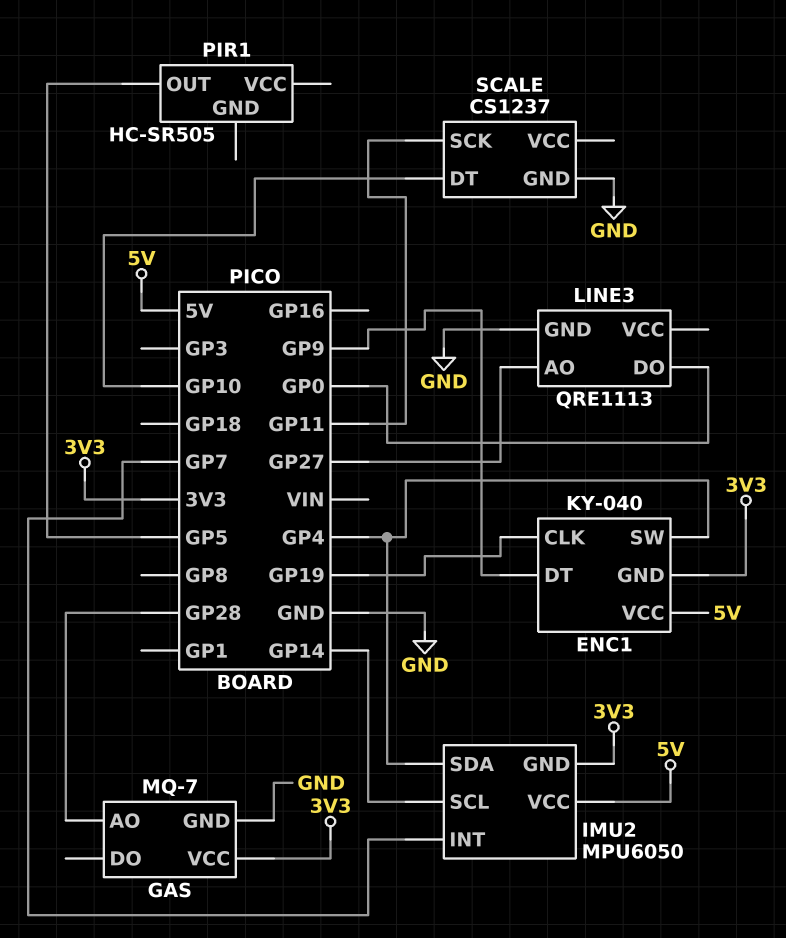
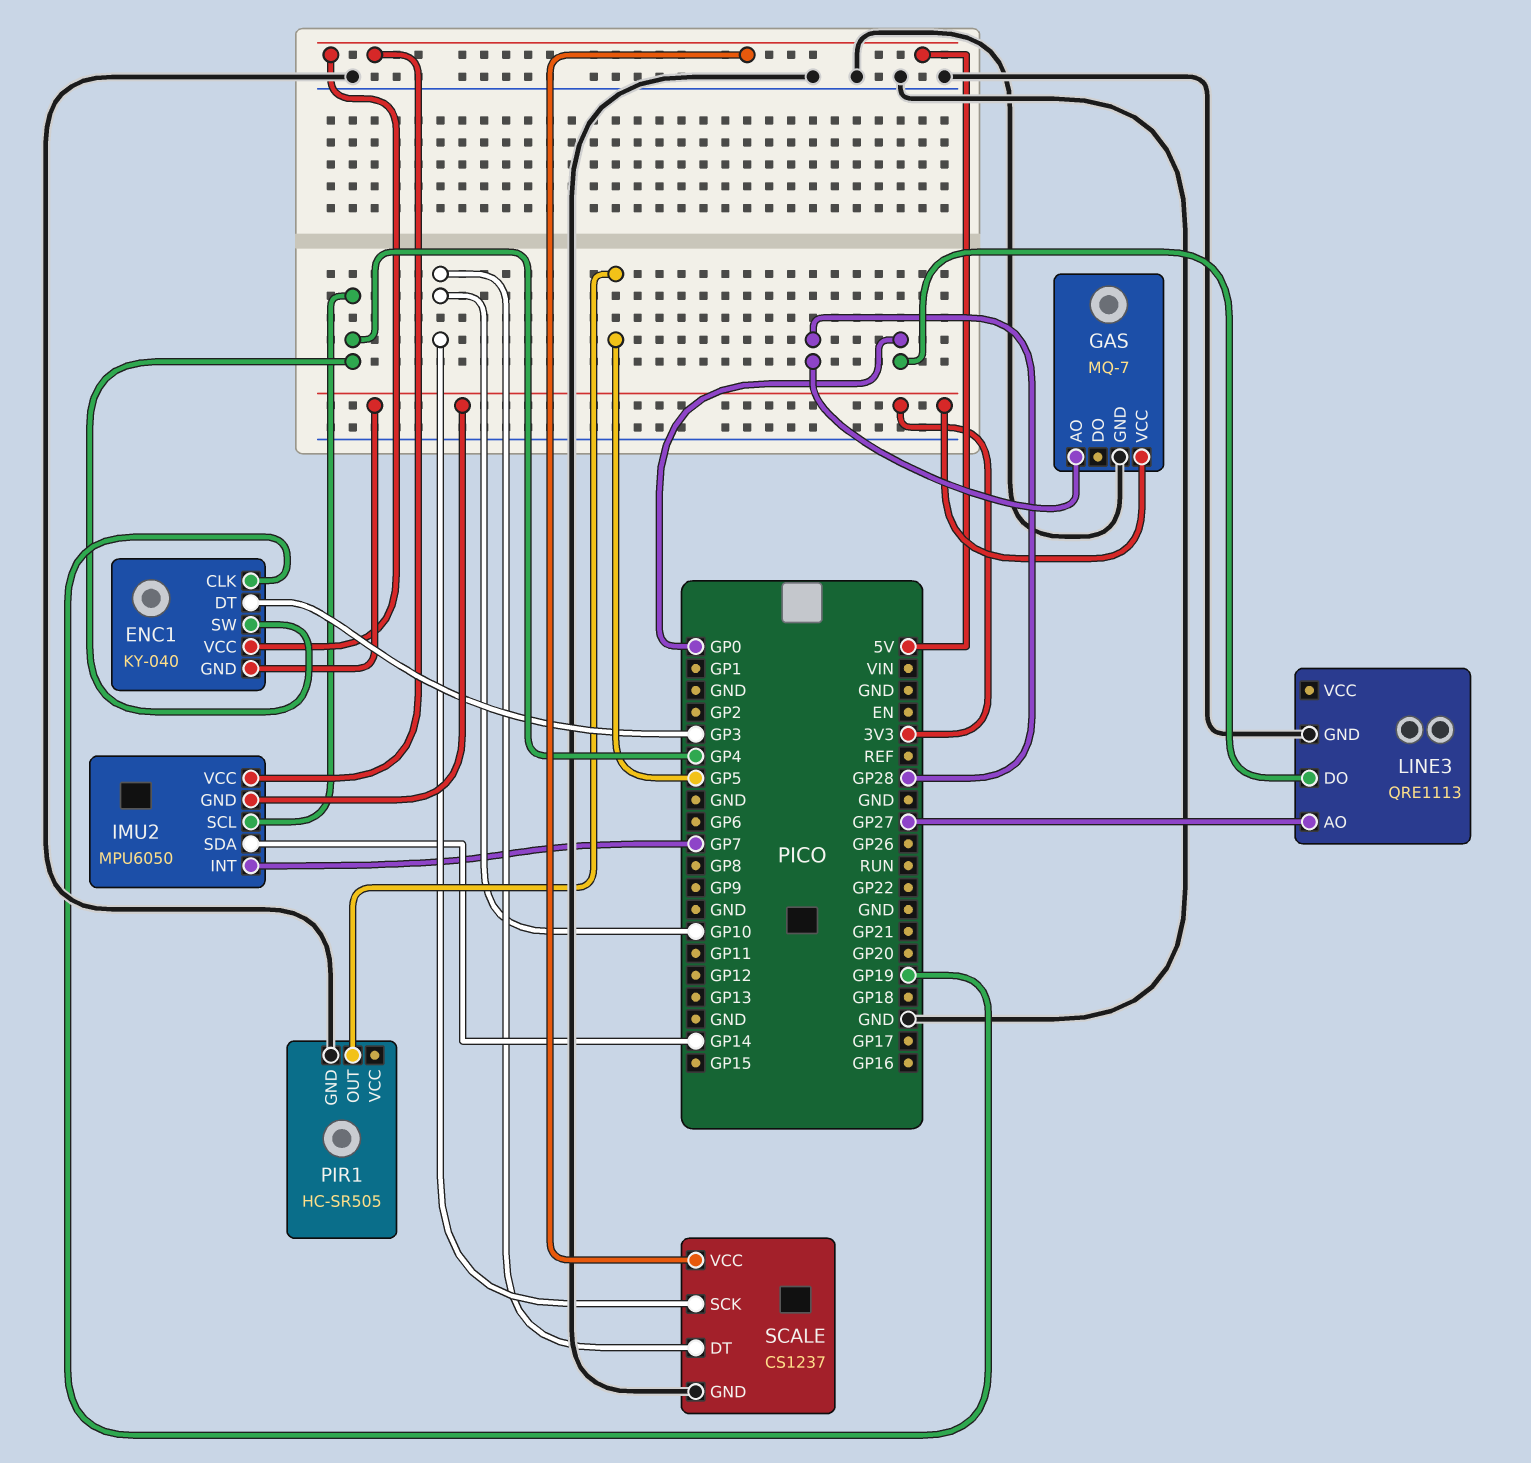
ENC1 pin DT: GP9 -> GP3
IMU2 pin SCL: GP14 -> GP4
IMU2 pin SDA: GP4 -> GP14
PIR1 pin GND: none -> GND
SCALE pin SCK: GP11 -> GP10
SCALE pin VCC: none -> 5V

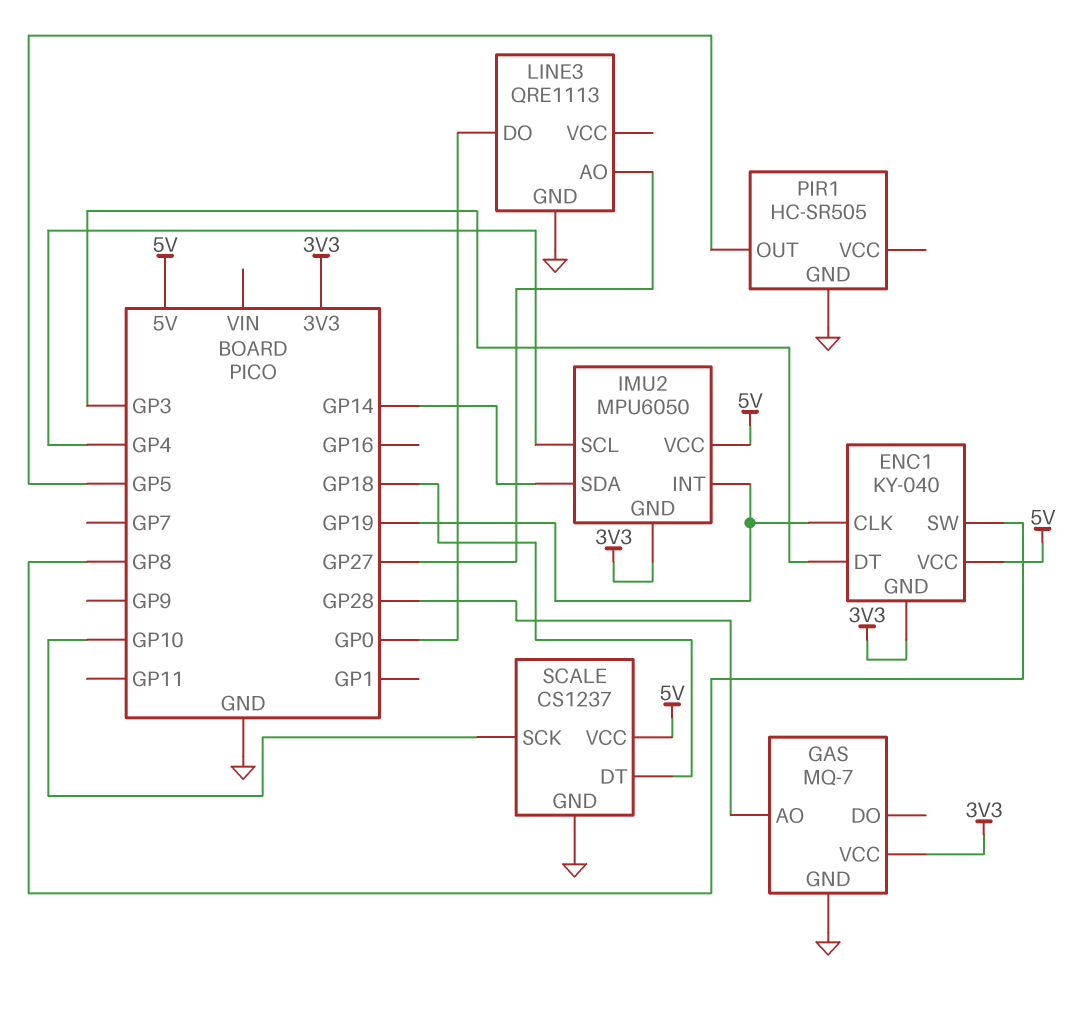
ENC1 pin SW: GP4 -> GP8
IMU2 pin INT: GP7 -> GP19
SCALE pin DT: GP10 -> GP18

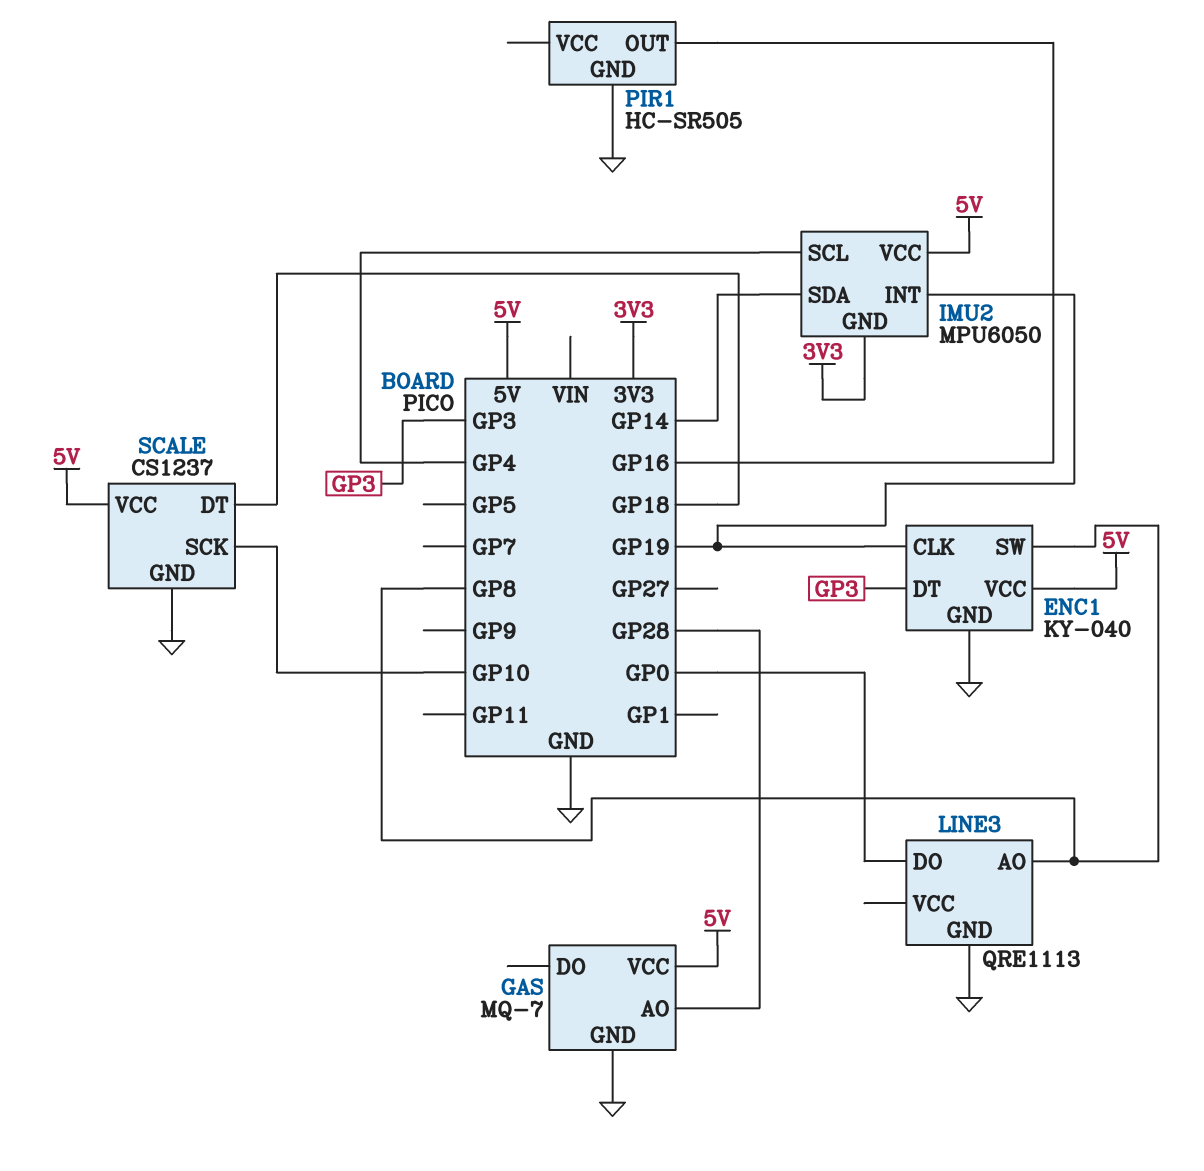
ENC1 pin GND: 3V3 -> GND
GAS pin VCC: 3V3 -> 5V
LINE3 pin AO: GP27 -> GP8
PIR1 pin OUT: GP5 -> GP16

